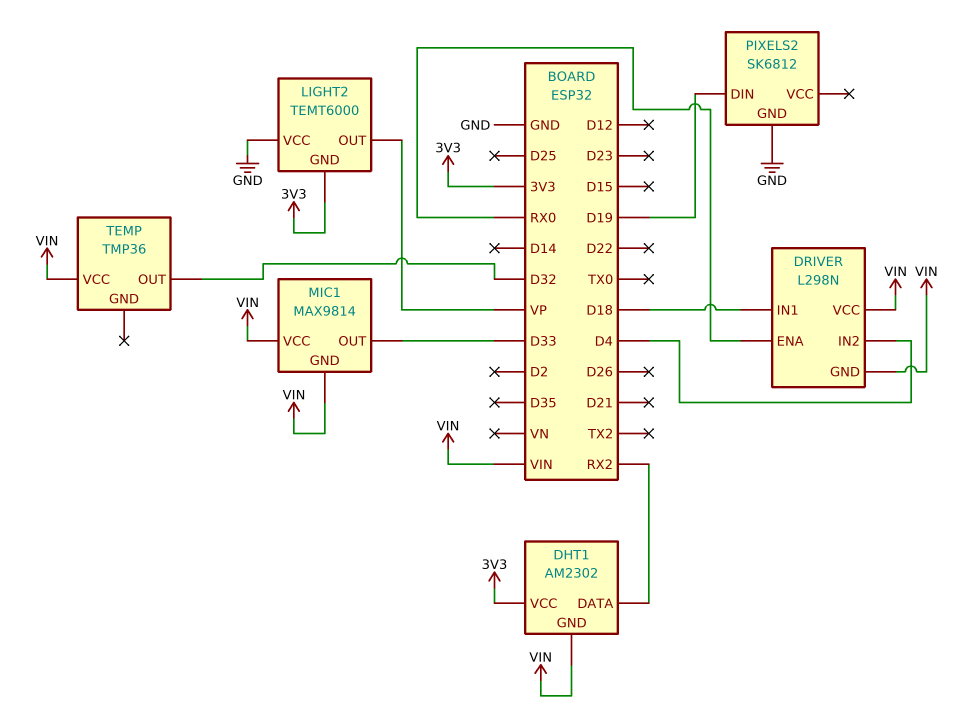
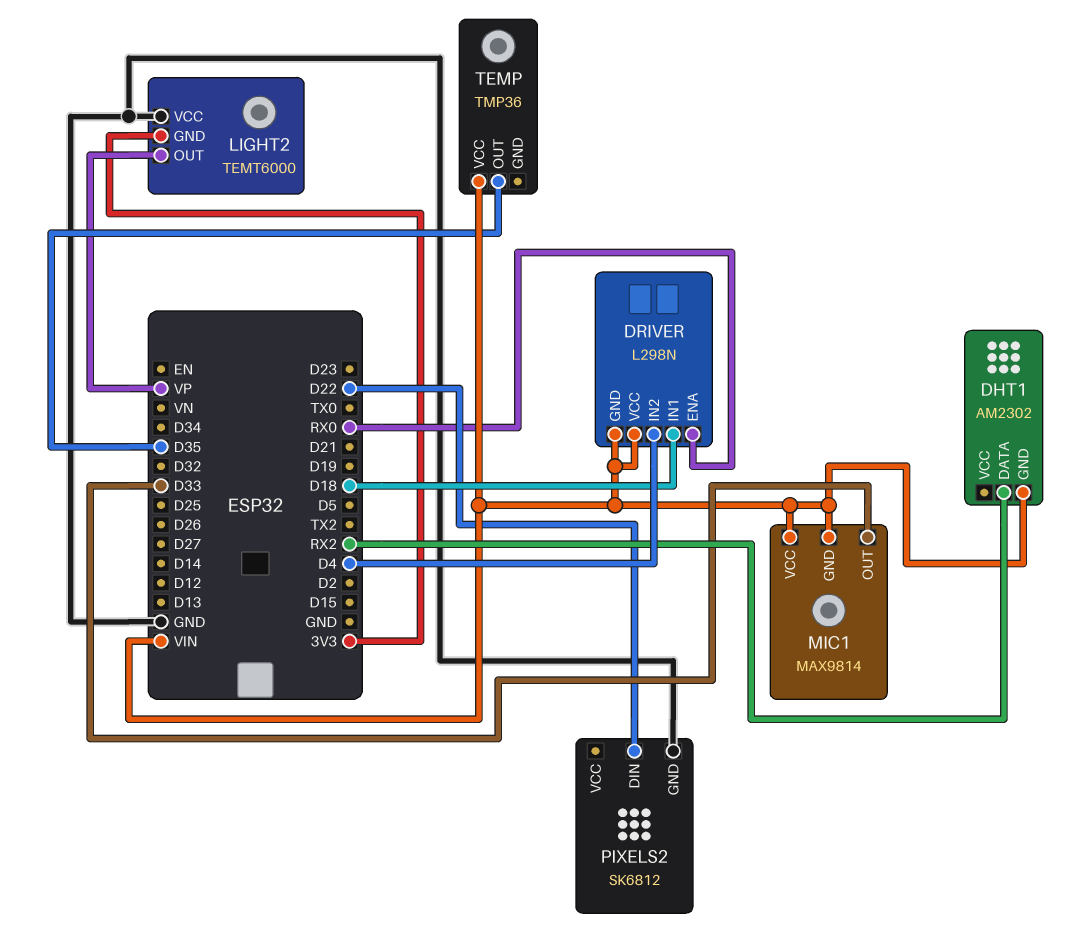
DHT1 pin VCC: 3V3 -> none
PIXELS2 pin DIN: D19 -> D22
TEMP pin OUT: D32 -> D35

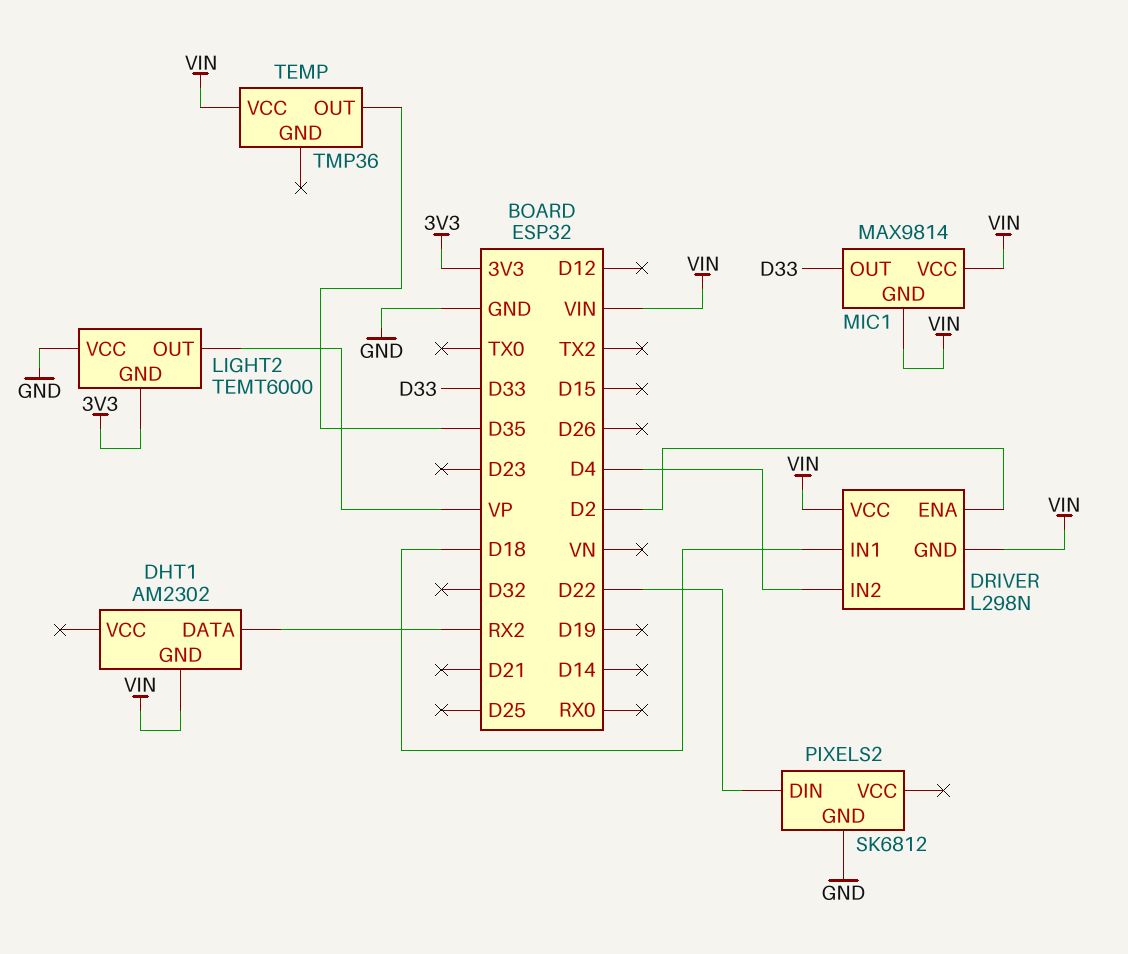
DRIVER pin ENA: RX0 -> D2

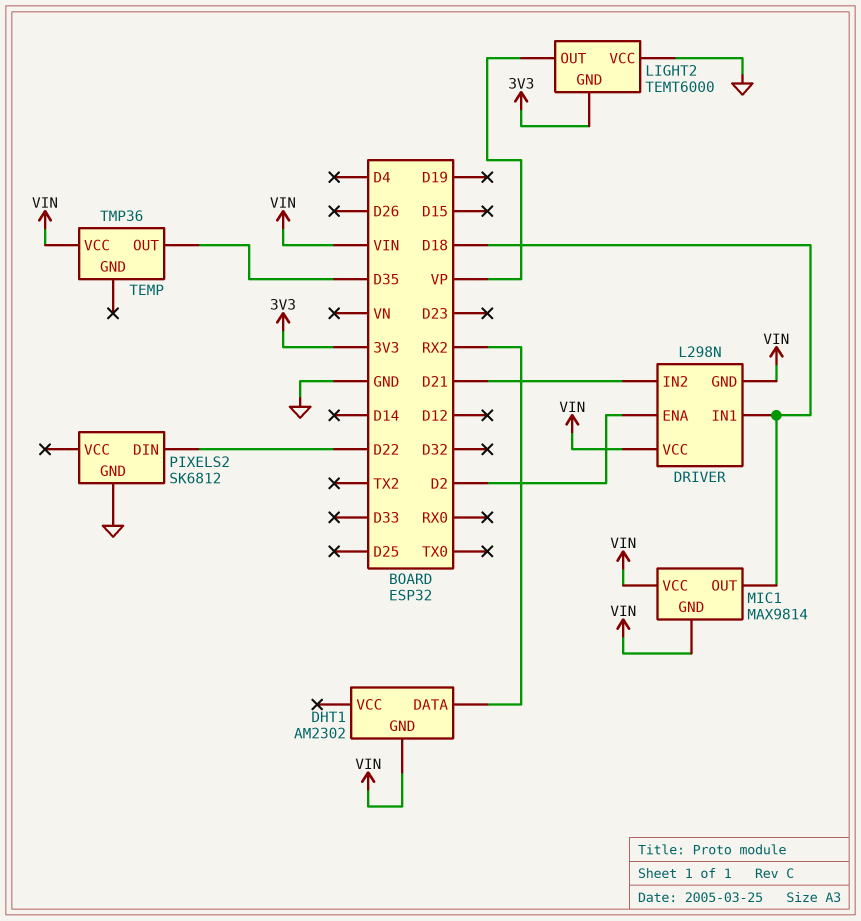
DRIVER pin IN2: D4 -> D21
MIC1 pin OUT: D33 -> D18

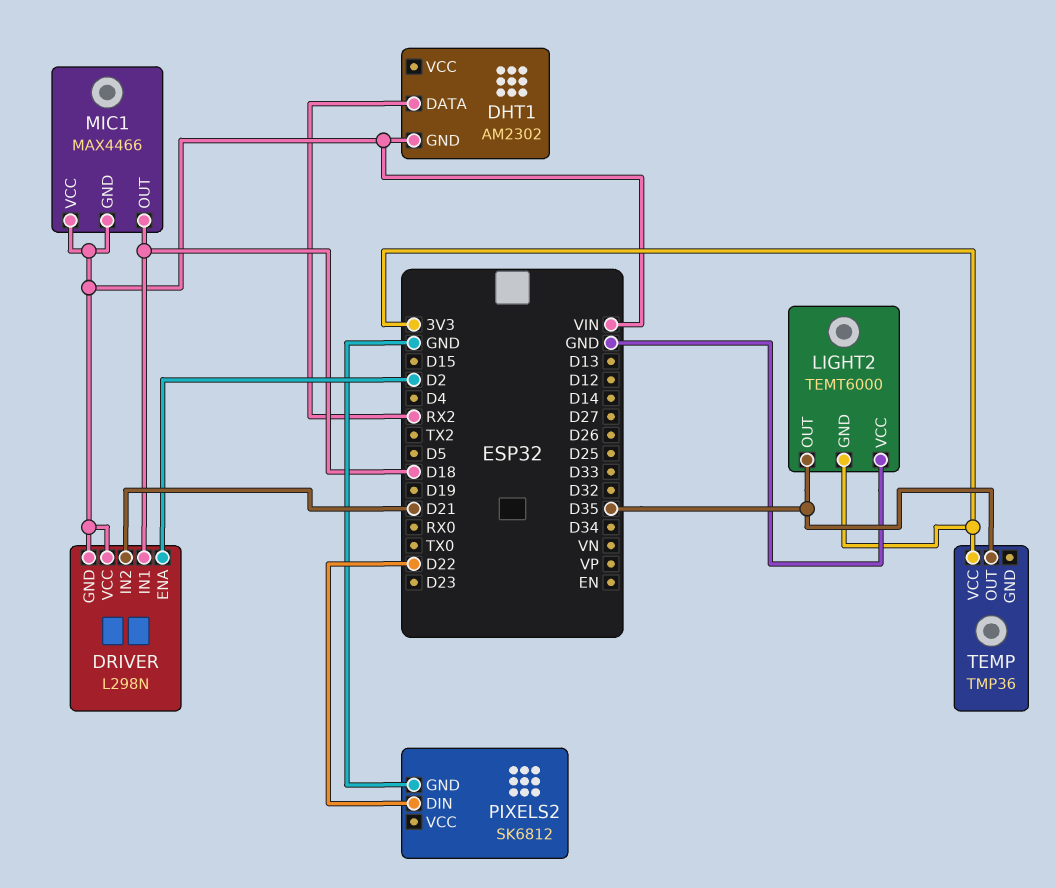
LIGHT2 pin OUT: VP -> D35
MIC1: MAX9814 -> MAX4466
TEMP pin VCC: VIN -> 3V3

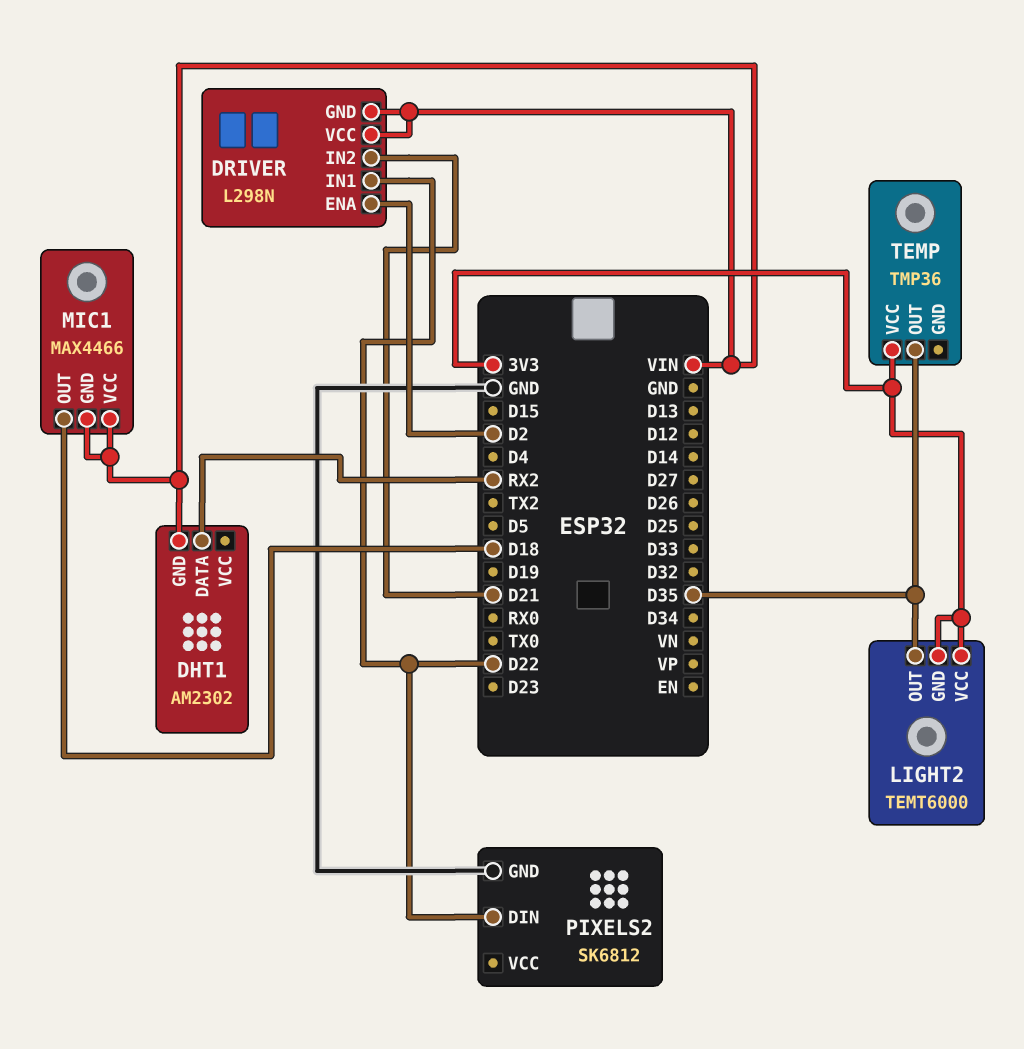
DRIVER pin IN1: D18 -> D22
LIGHT2 pin VCC: GND -> 3V3

